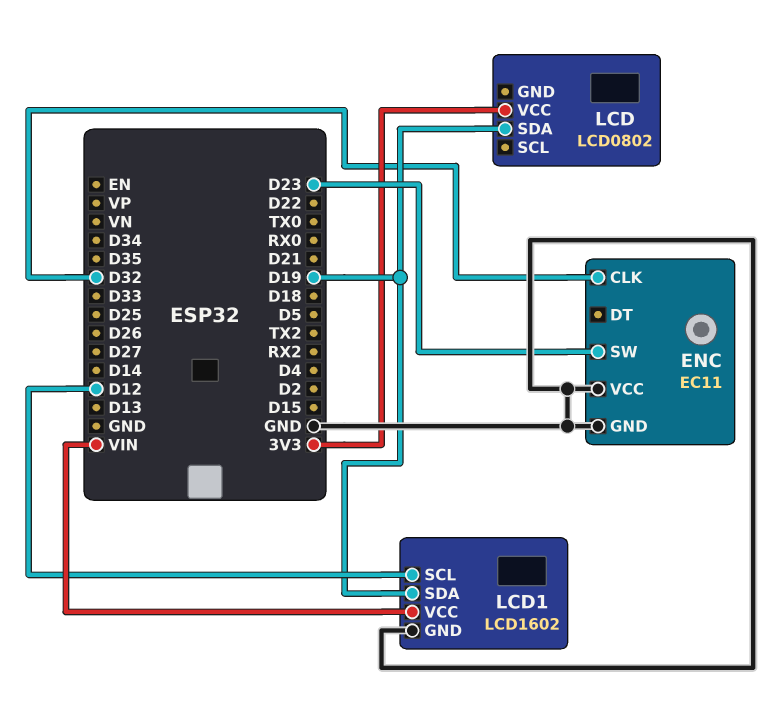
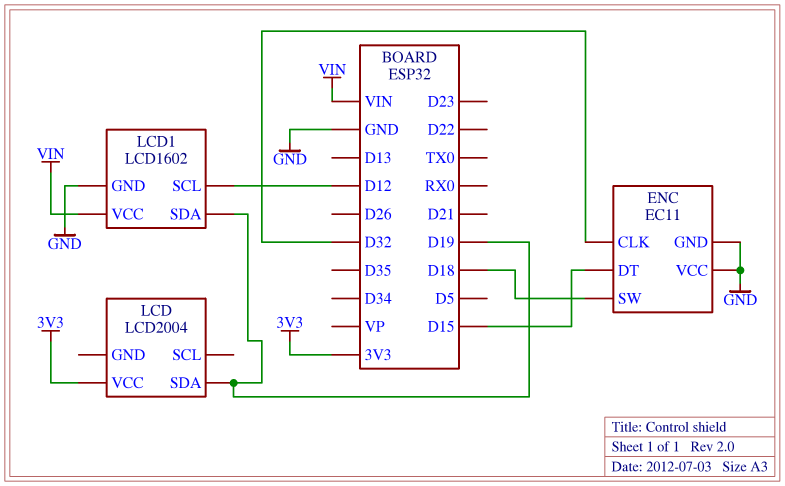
ENC pin DT: none -> D15
ENC pin SW: D23 -> D18
LCD: LCD0802 -> LCD2004

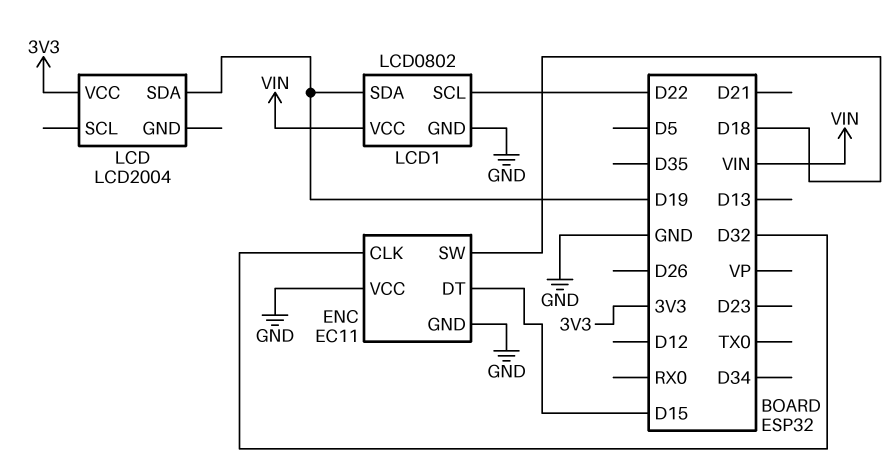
LCD1: LCD1602 -> LCD0802
LCD1 pin SCL: D12 -> D22

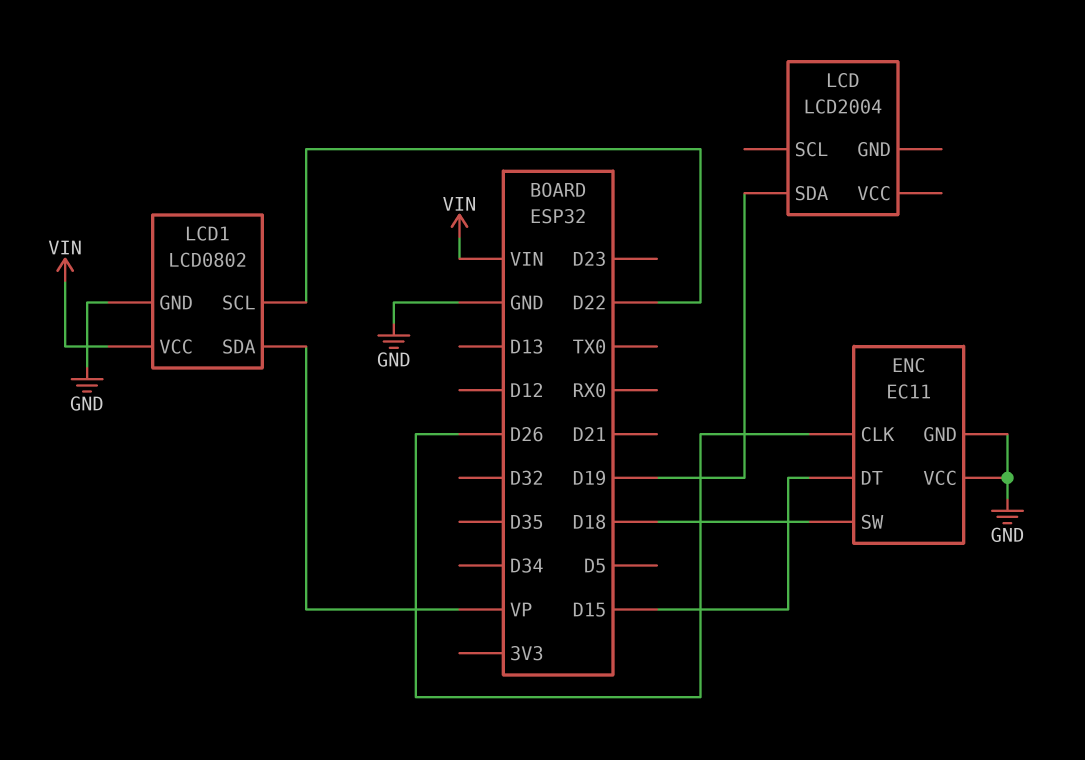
ENC pin CLK: D32 -> D26
LCD pin VCC: 3V3 -> none
LCD1 pin SDA: D19 -> VP

